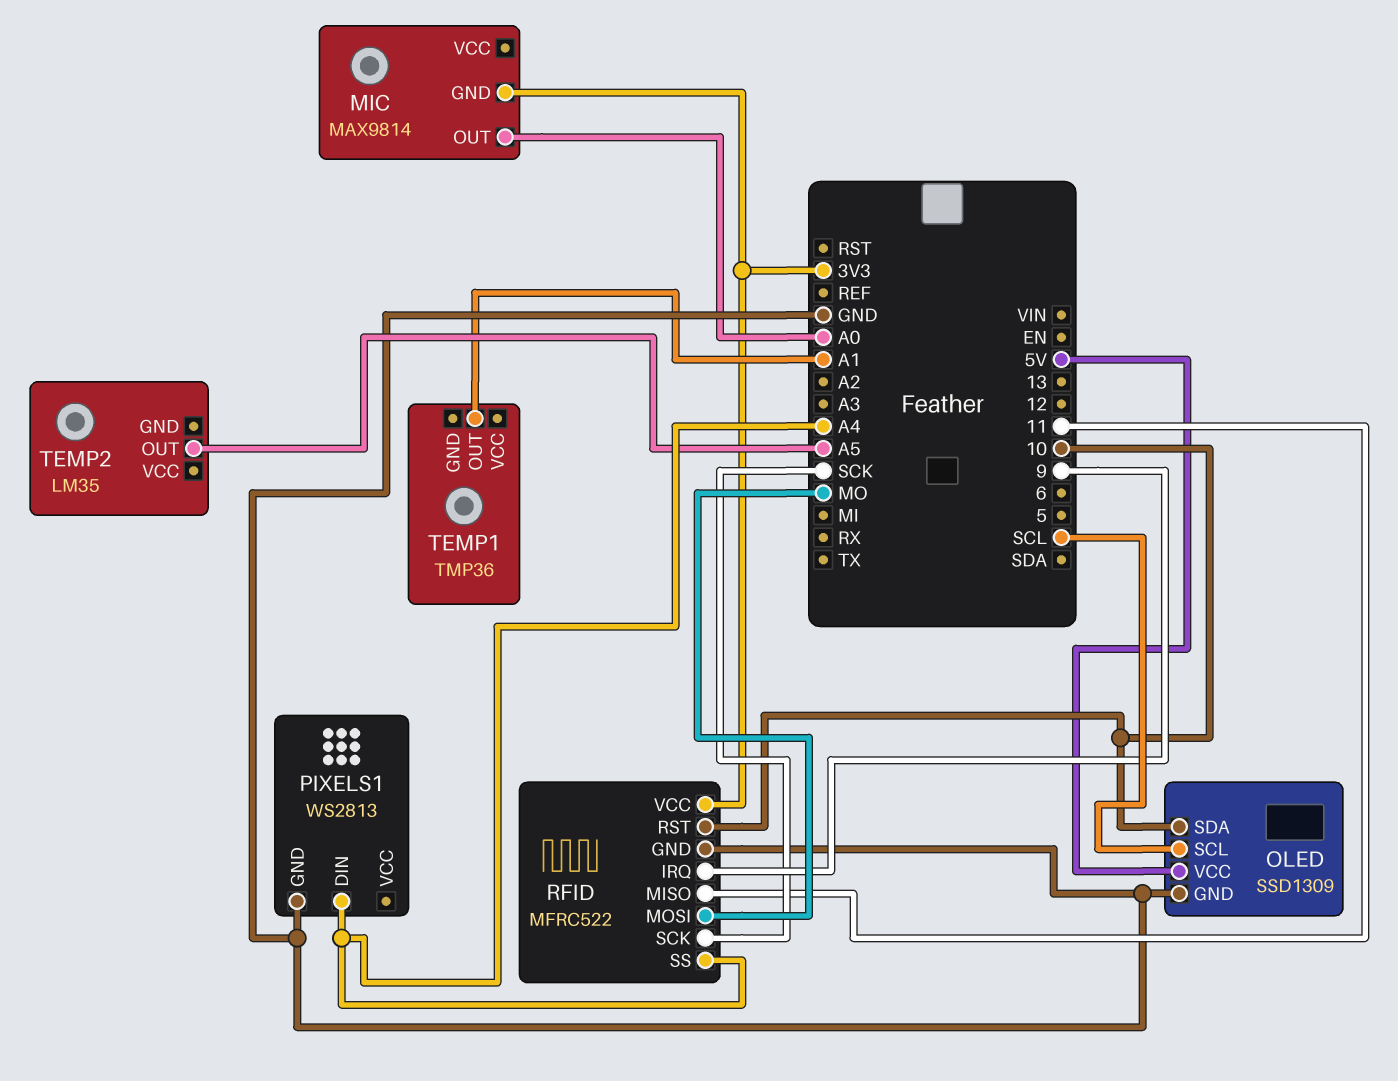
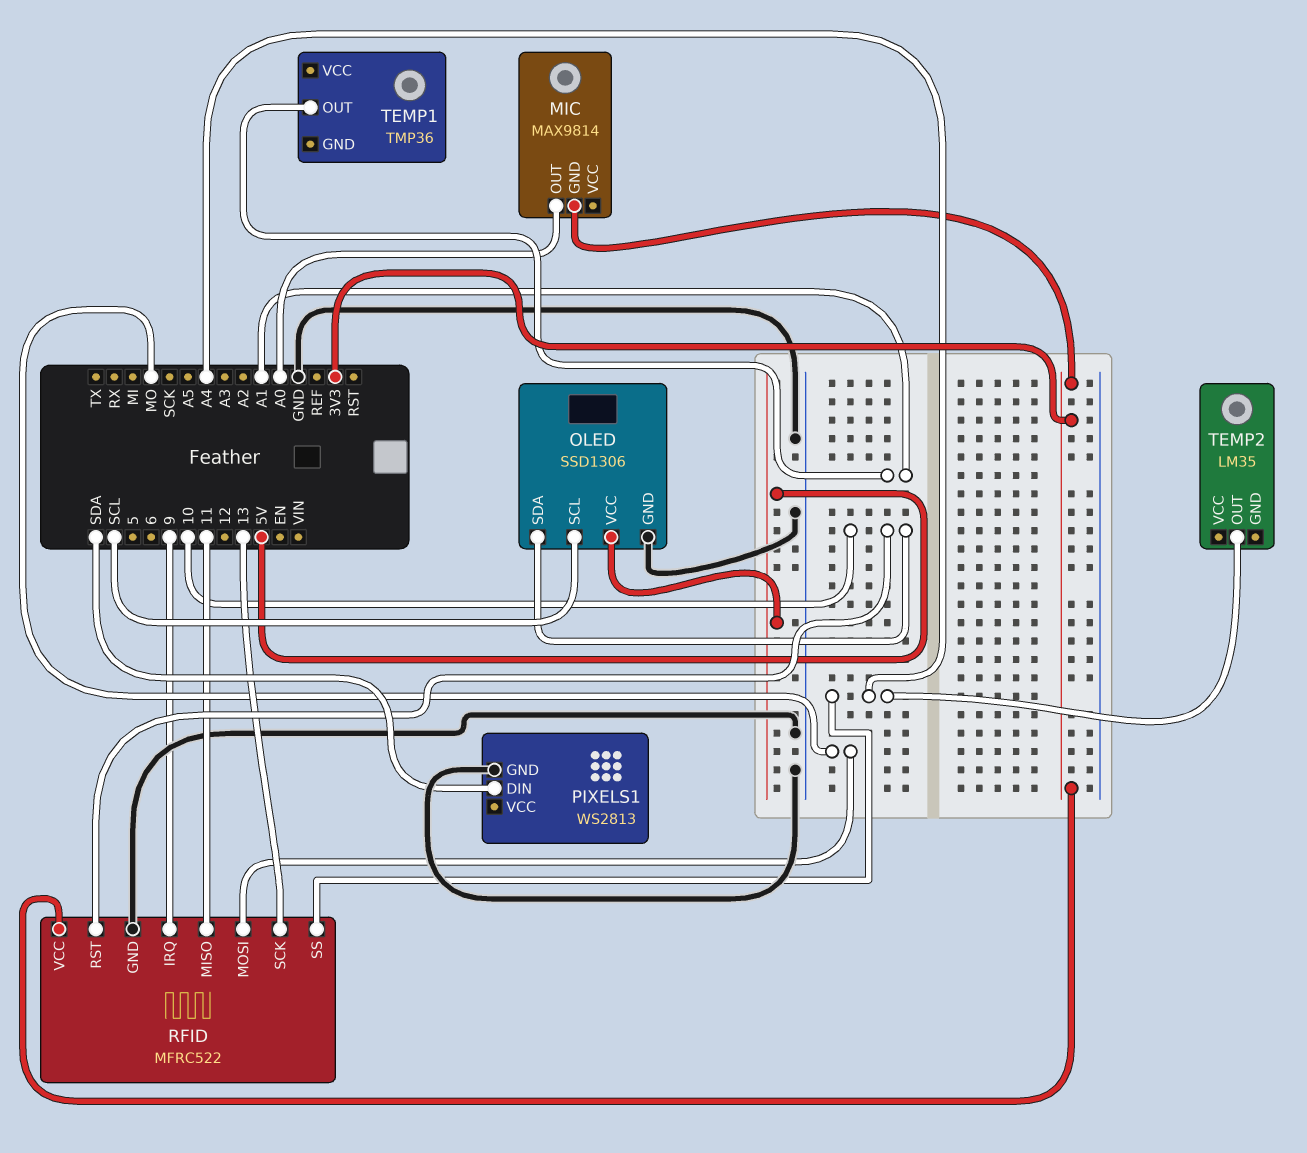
OLED: SSD1309 -> SSD1306
PIXELS1 pin DIN: A4 -> SDA
RFID pin SCK: SCK -> 13
TEMP2 pin OUT: A5 -> A4

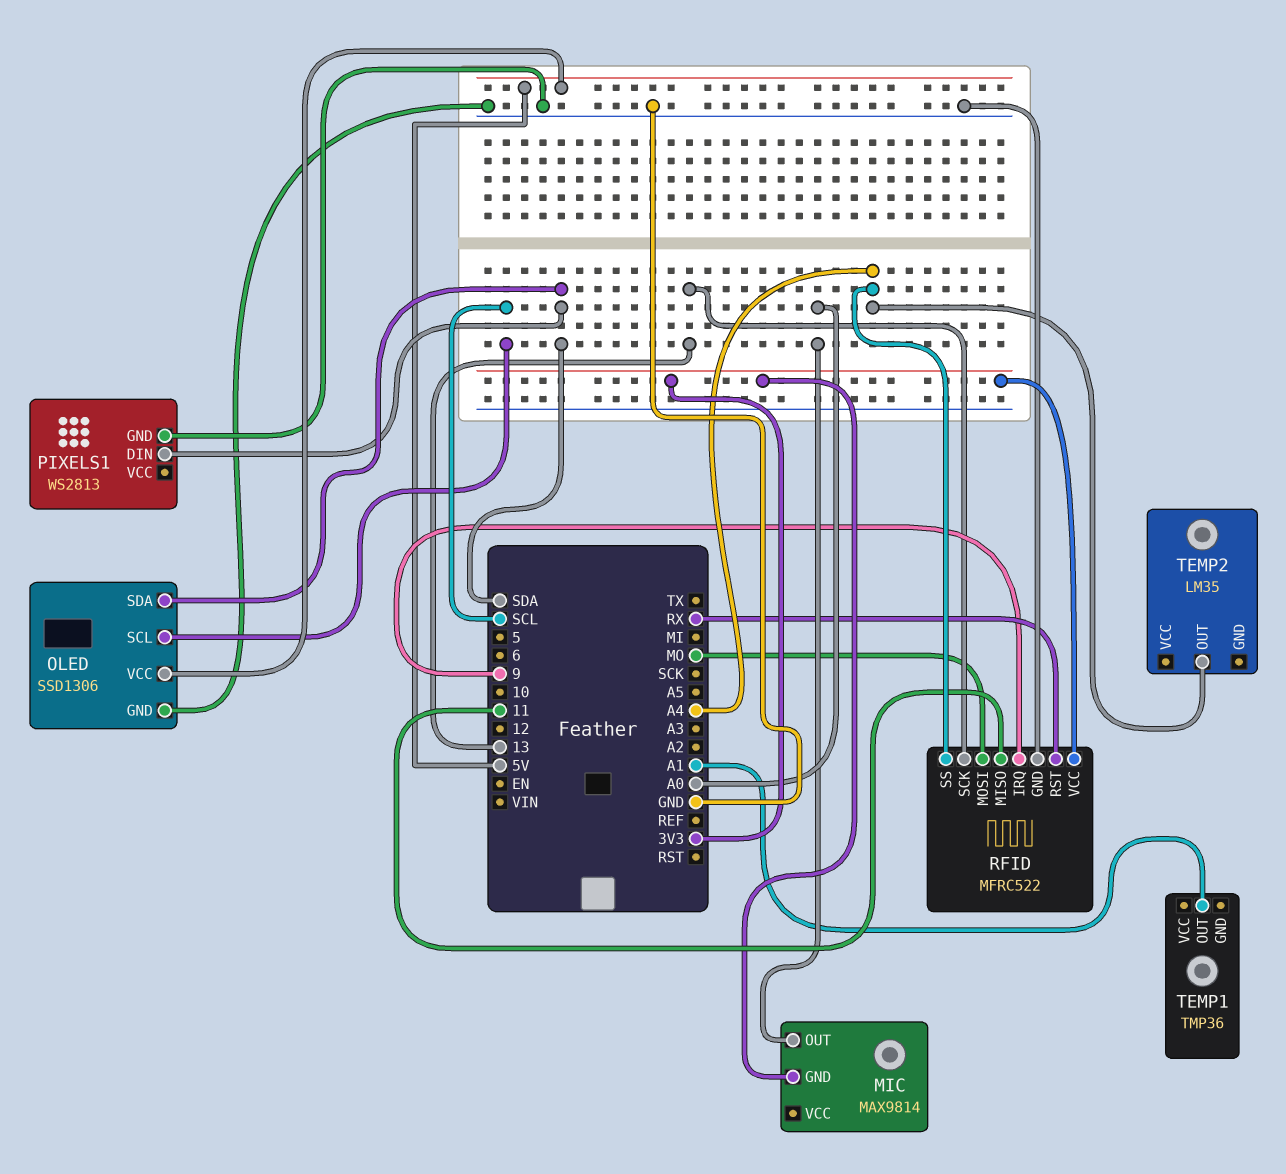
OLED pin SDA: 10 -> SDA
RFID pin RST: 10 -> RX

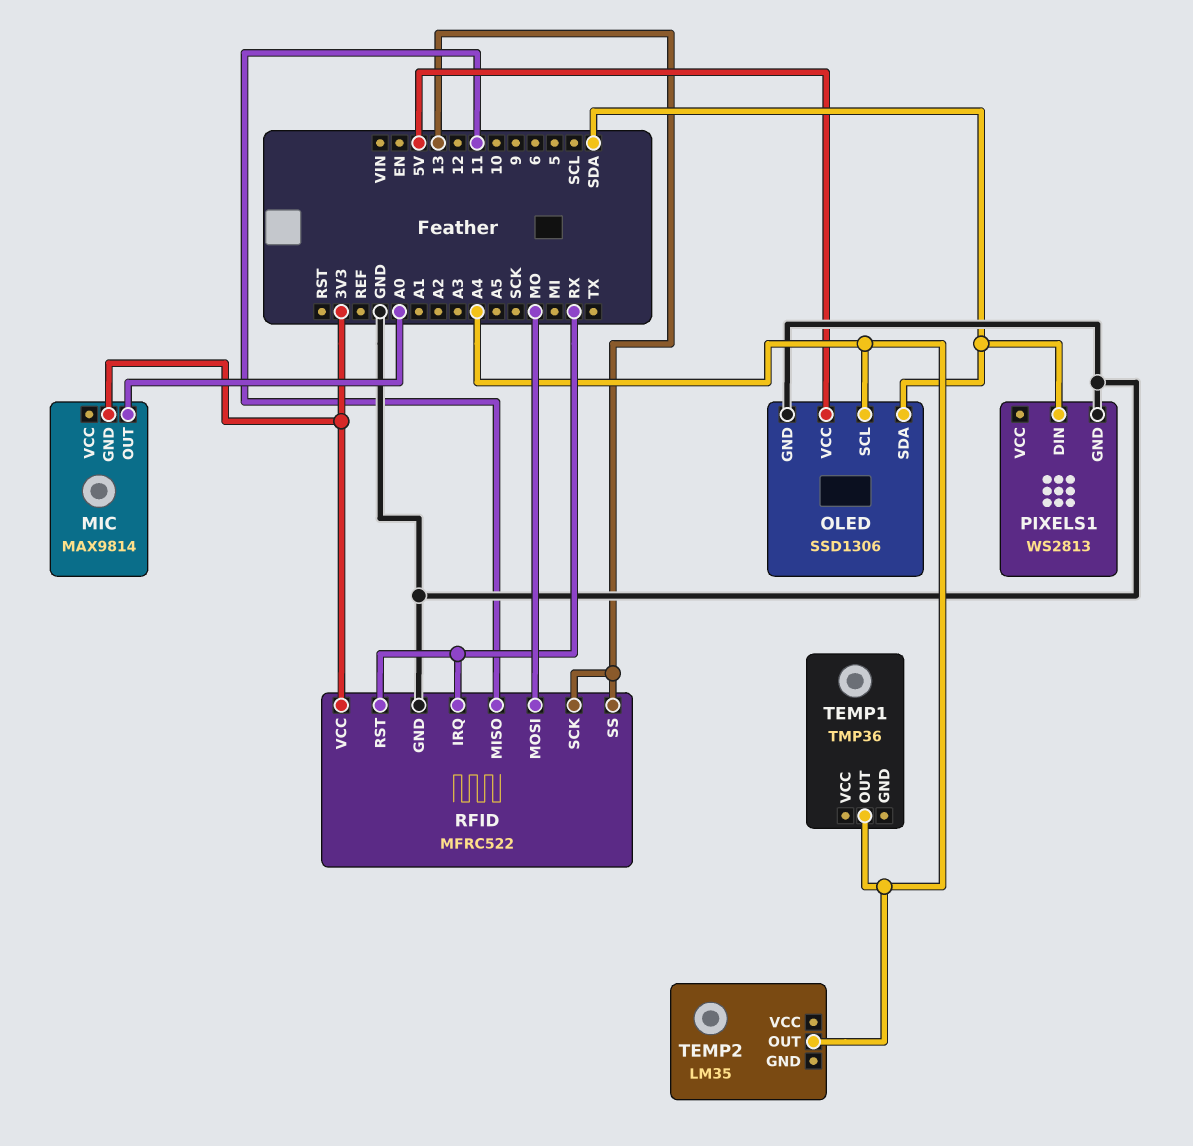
OLED pin SCL: SCL -> A4
RFID pin IRQ: 9 -> RX
RFID pin SS: A4 -> 13
TEMP1 pin OUT: A1 -> A4

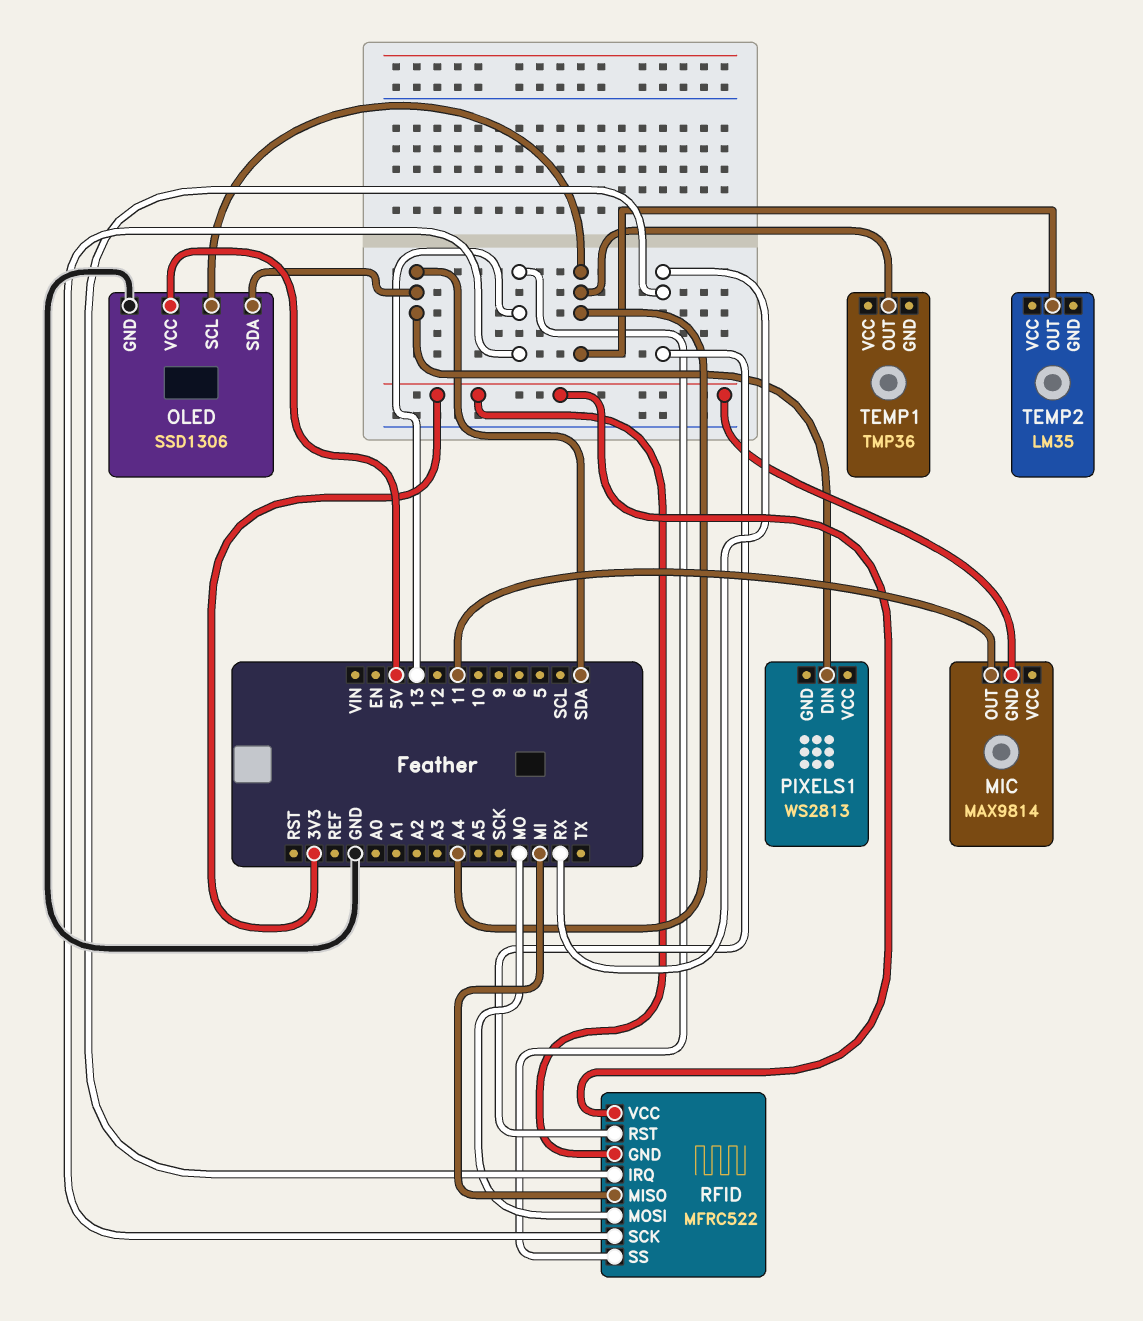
MIC pin OUT: A0 -> 11
PIXELS1 pin GND: GND -> none
RFID pin GND: GND -> 3V3
RFID pin MISO: 11 -> MI

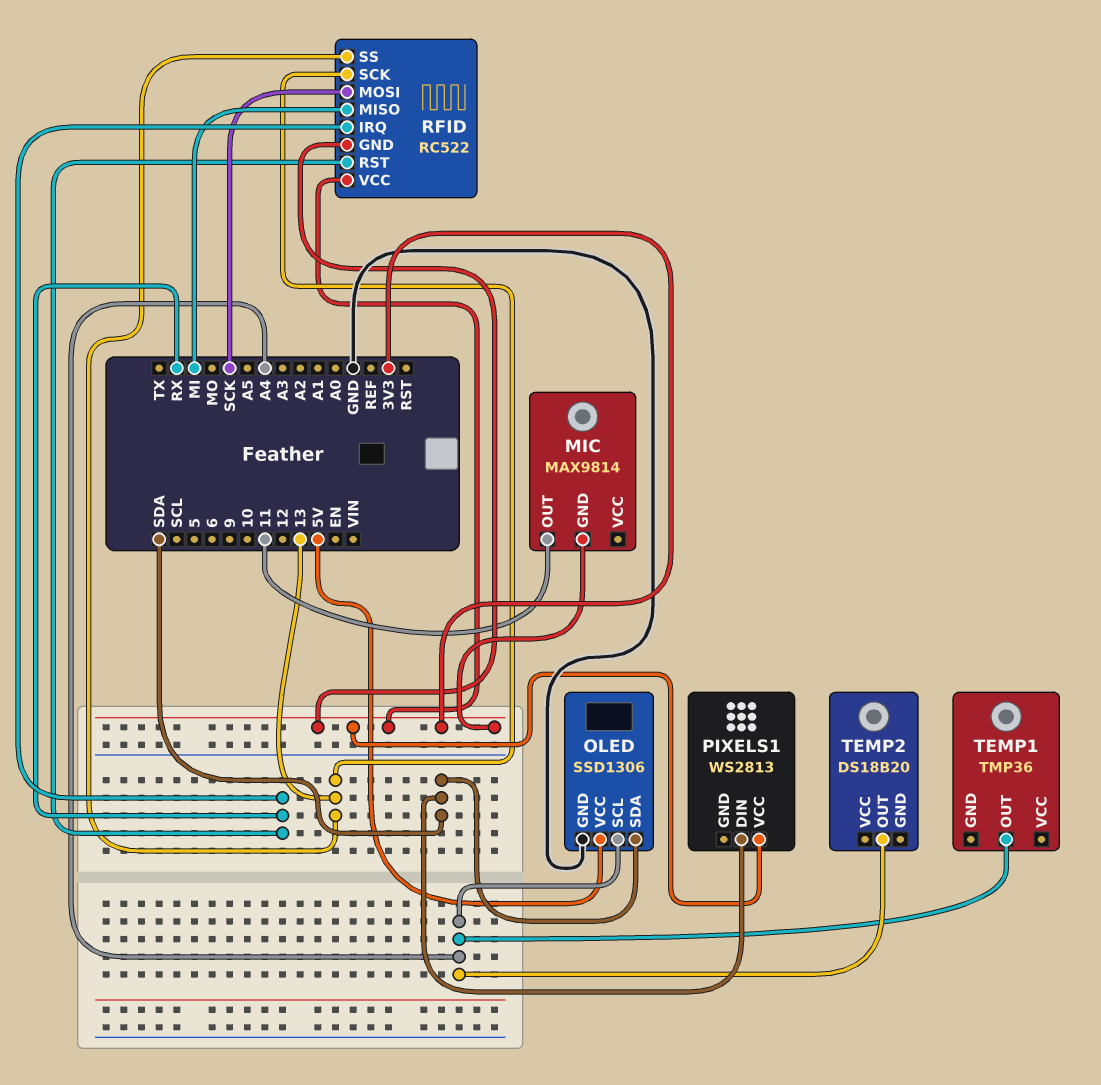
PIXELS1 pin VCC: none -> 3V3
RFID: MFRC522 -> RC522
RFID pin MOSI: MO -> SCK
TEMP2: LM35 -> DS18B20

